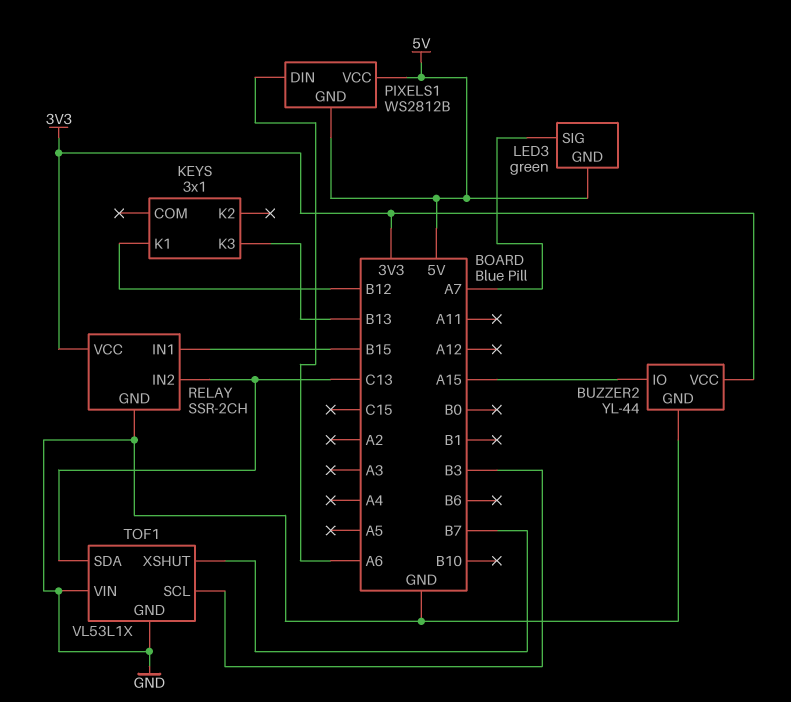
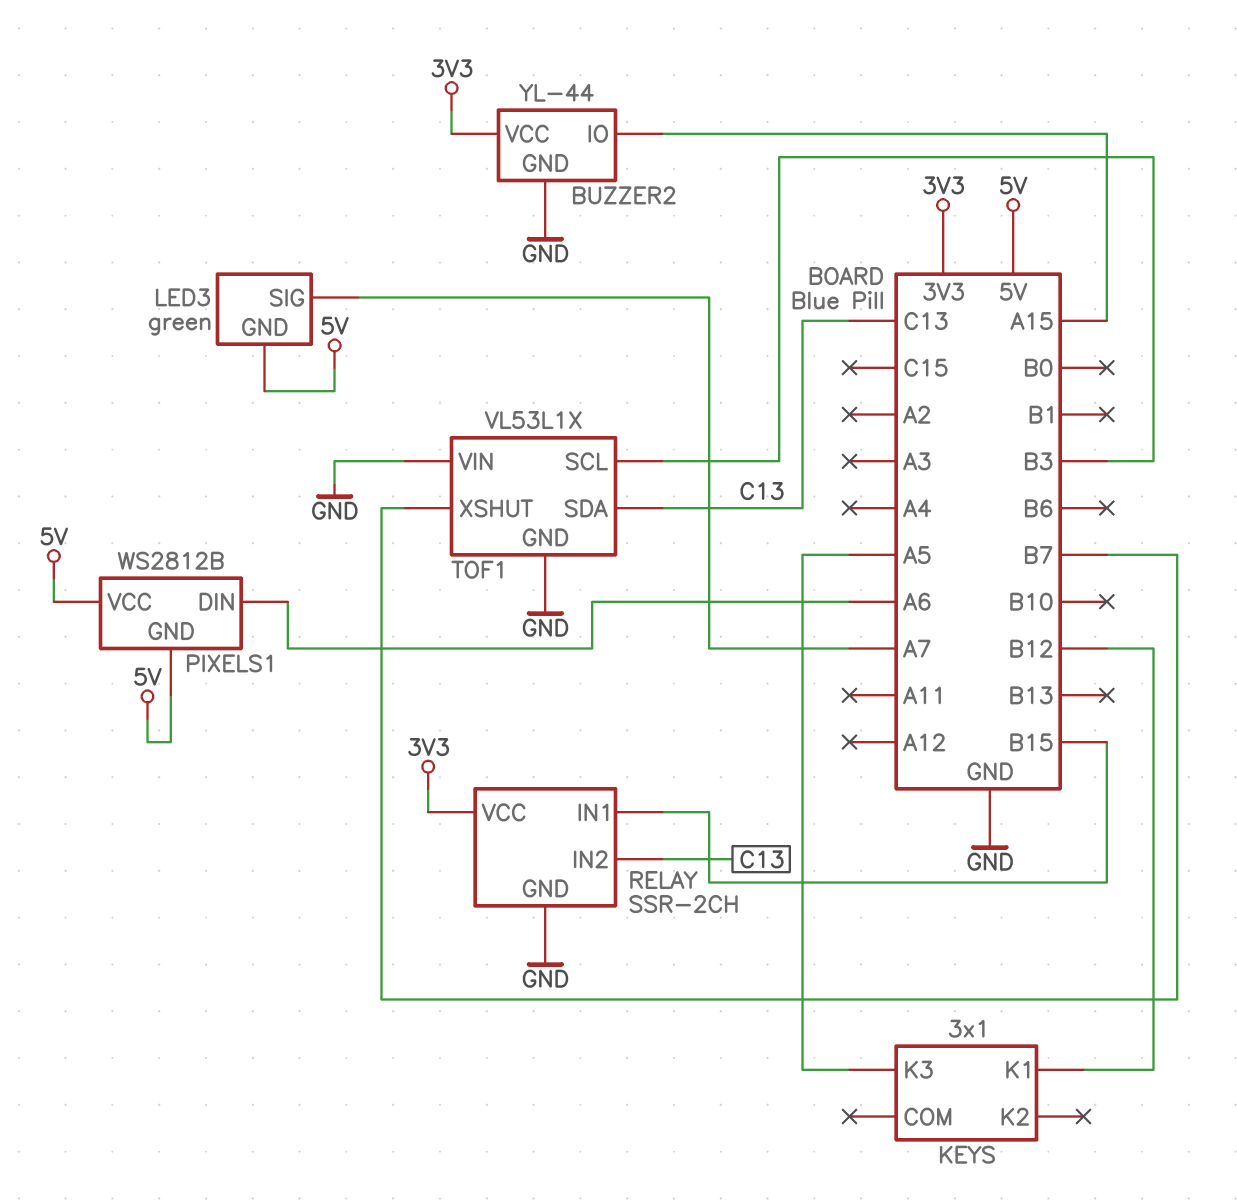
KEYS pin K3: B13 -> A5

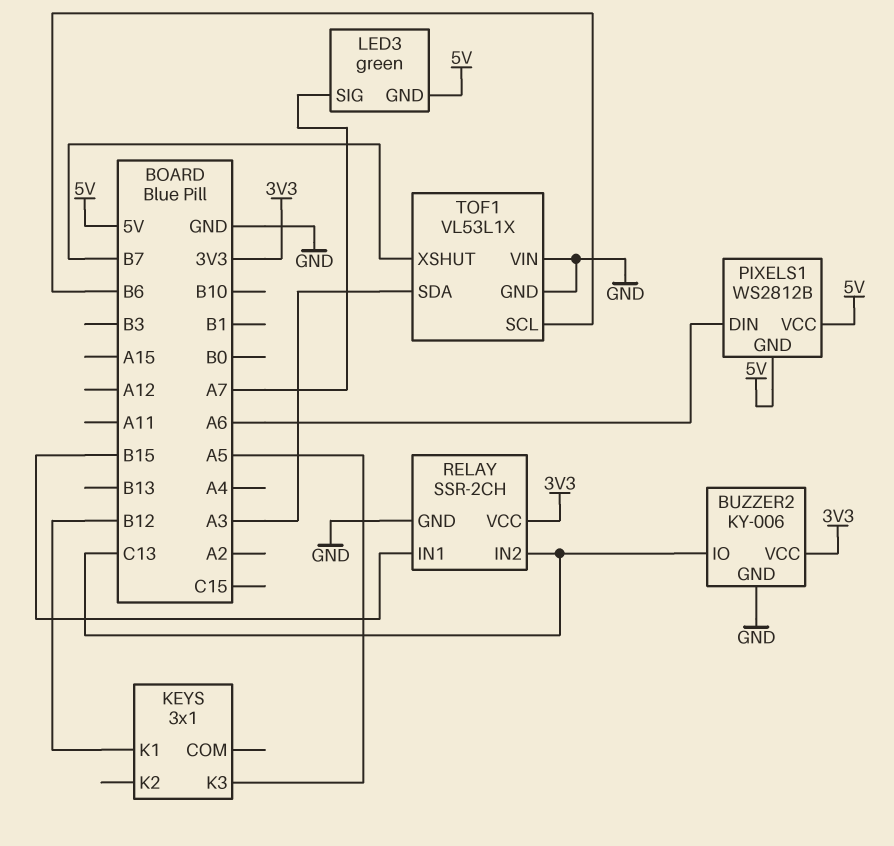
BUZZER2: YL-44 -> KY-006
BUZZER2 pin IO: A15 -> C13
TOF1 pin SCL: B3 -> B6
TOF1 pin SDA: C13 -> A3

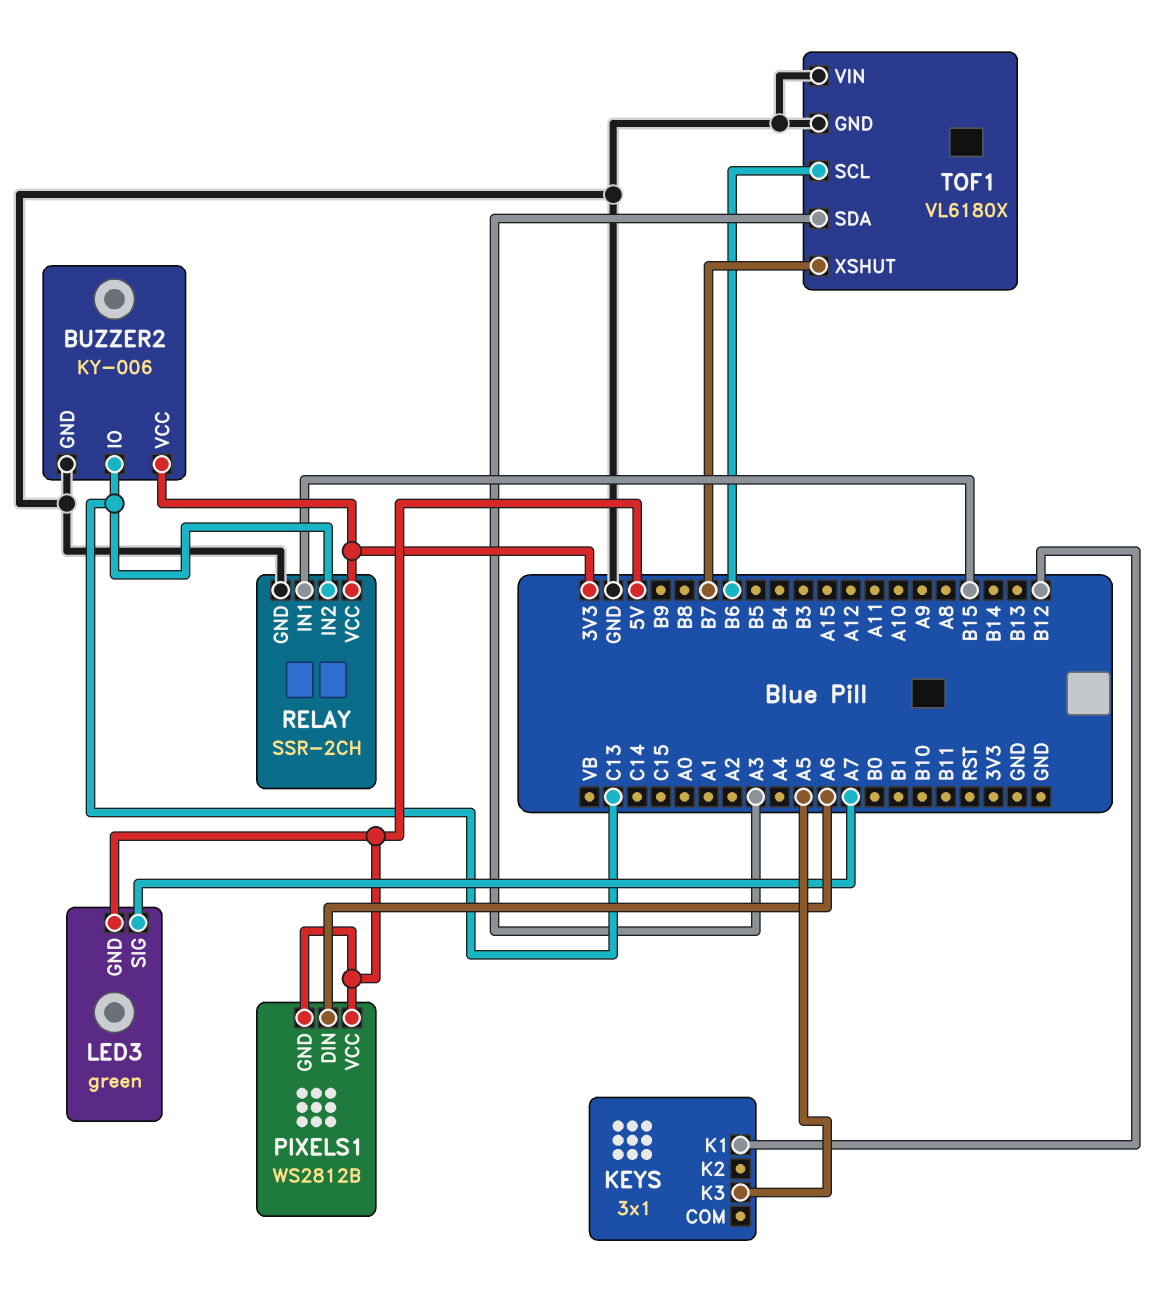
TOF1: VL53L1X -> VL6180X

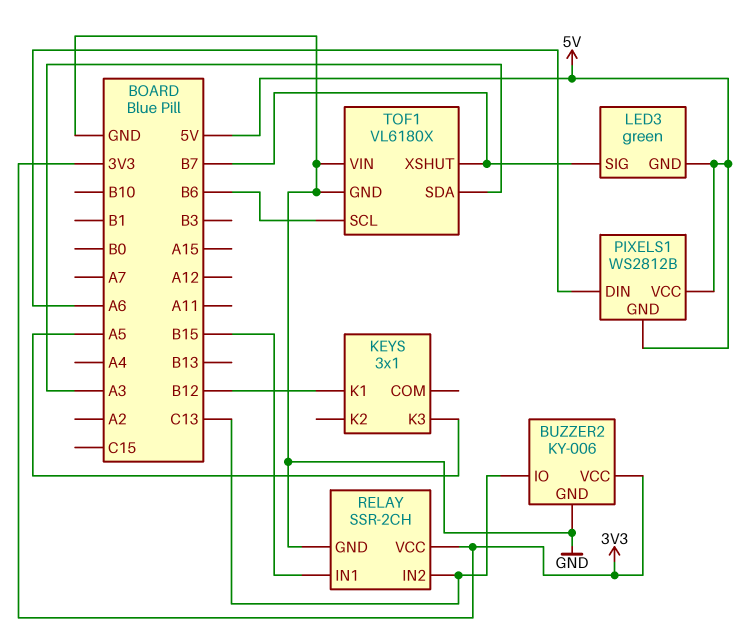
LED3 pin SIG: A7 -> B7

